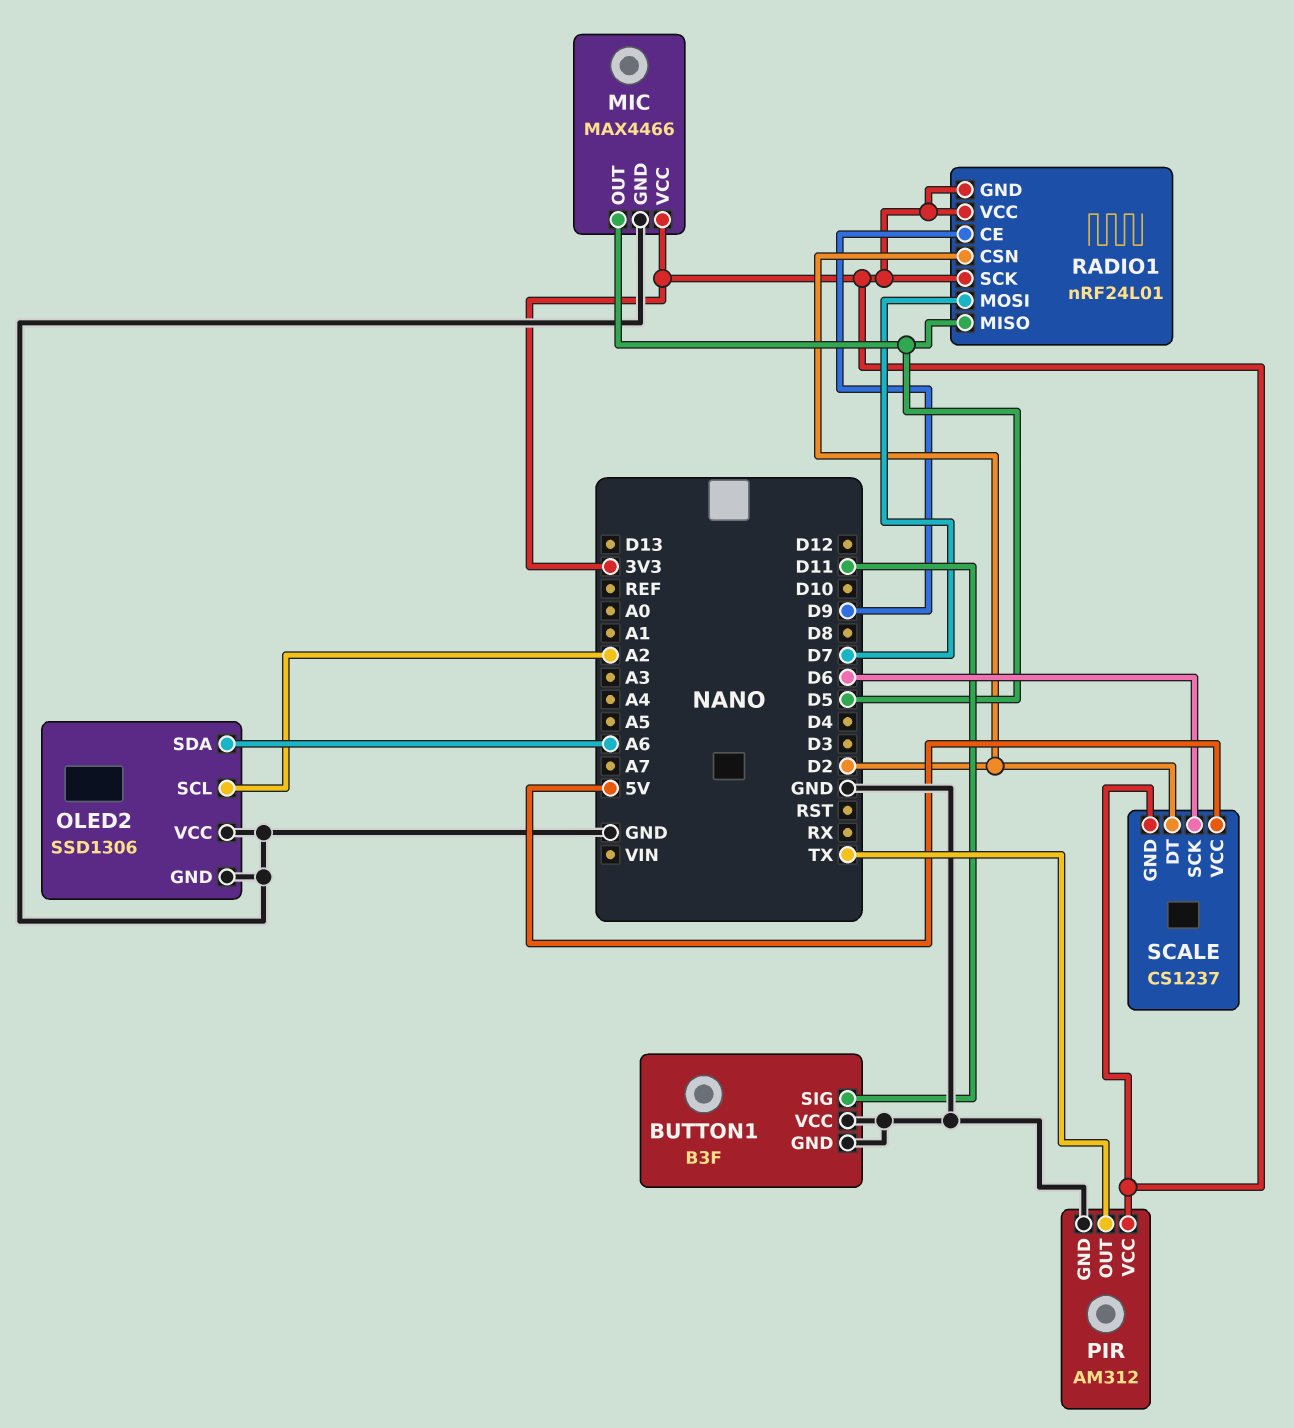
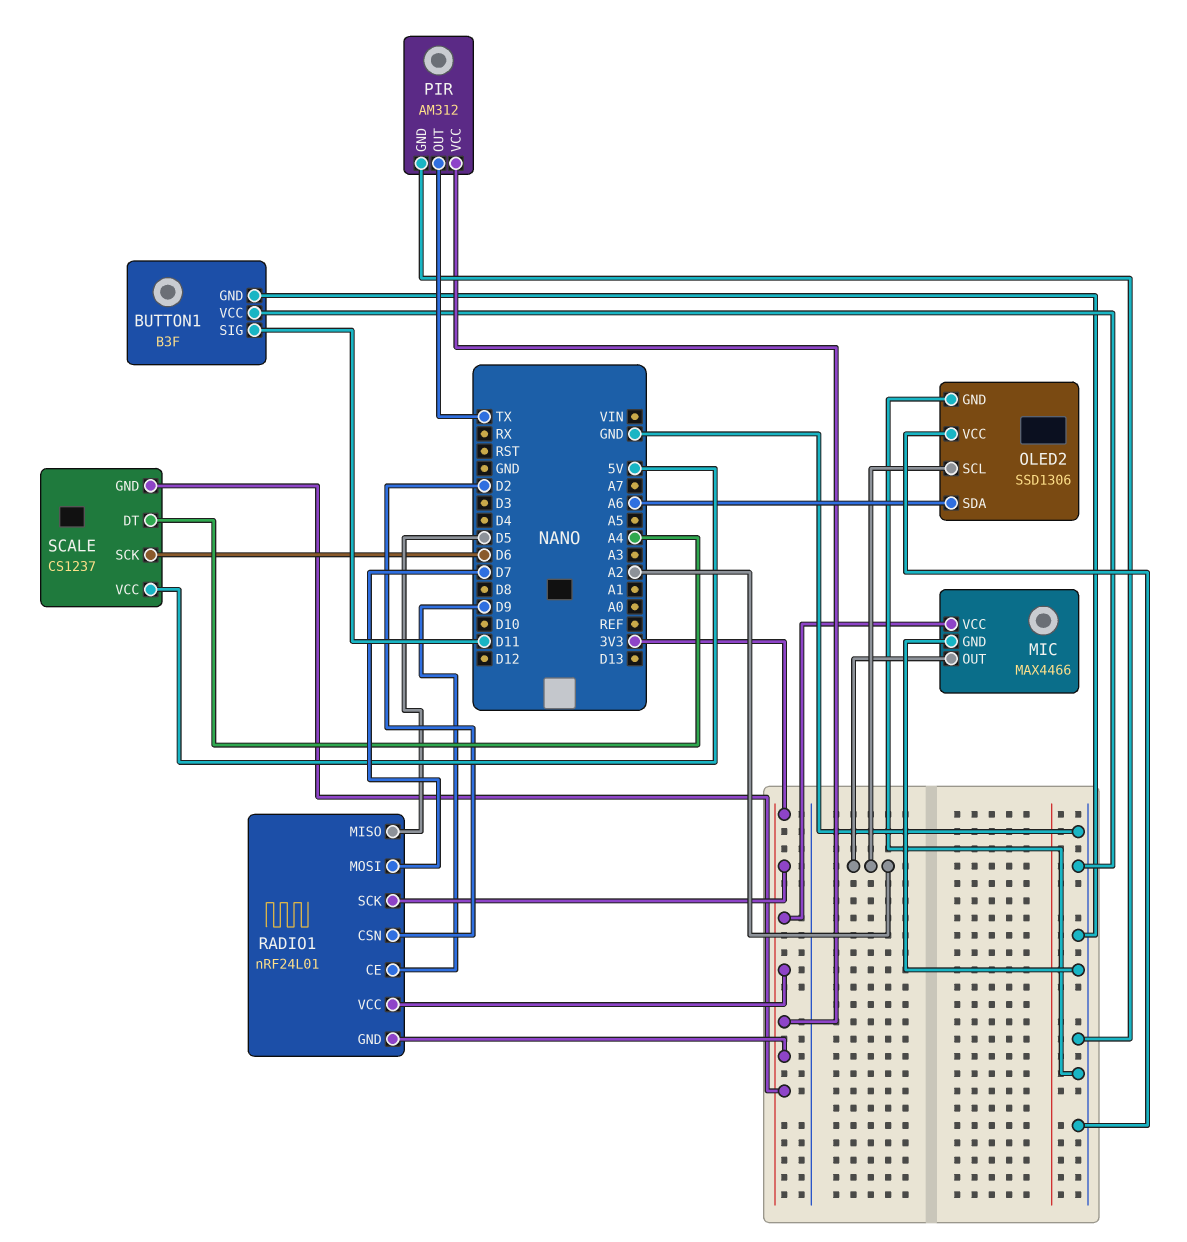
MIC pin OUT: D5 -> A2
SCALE pin DT: D2 -> A4

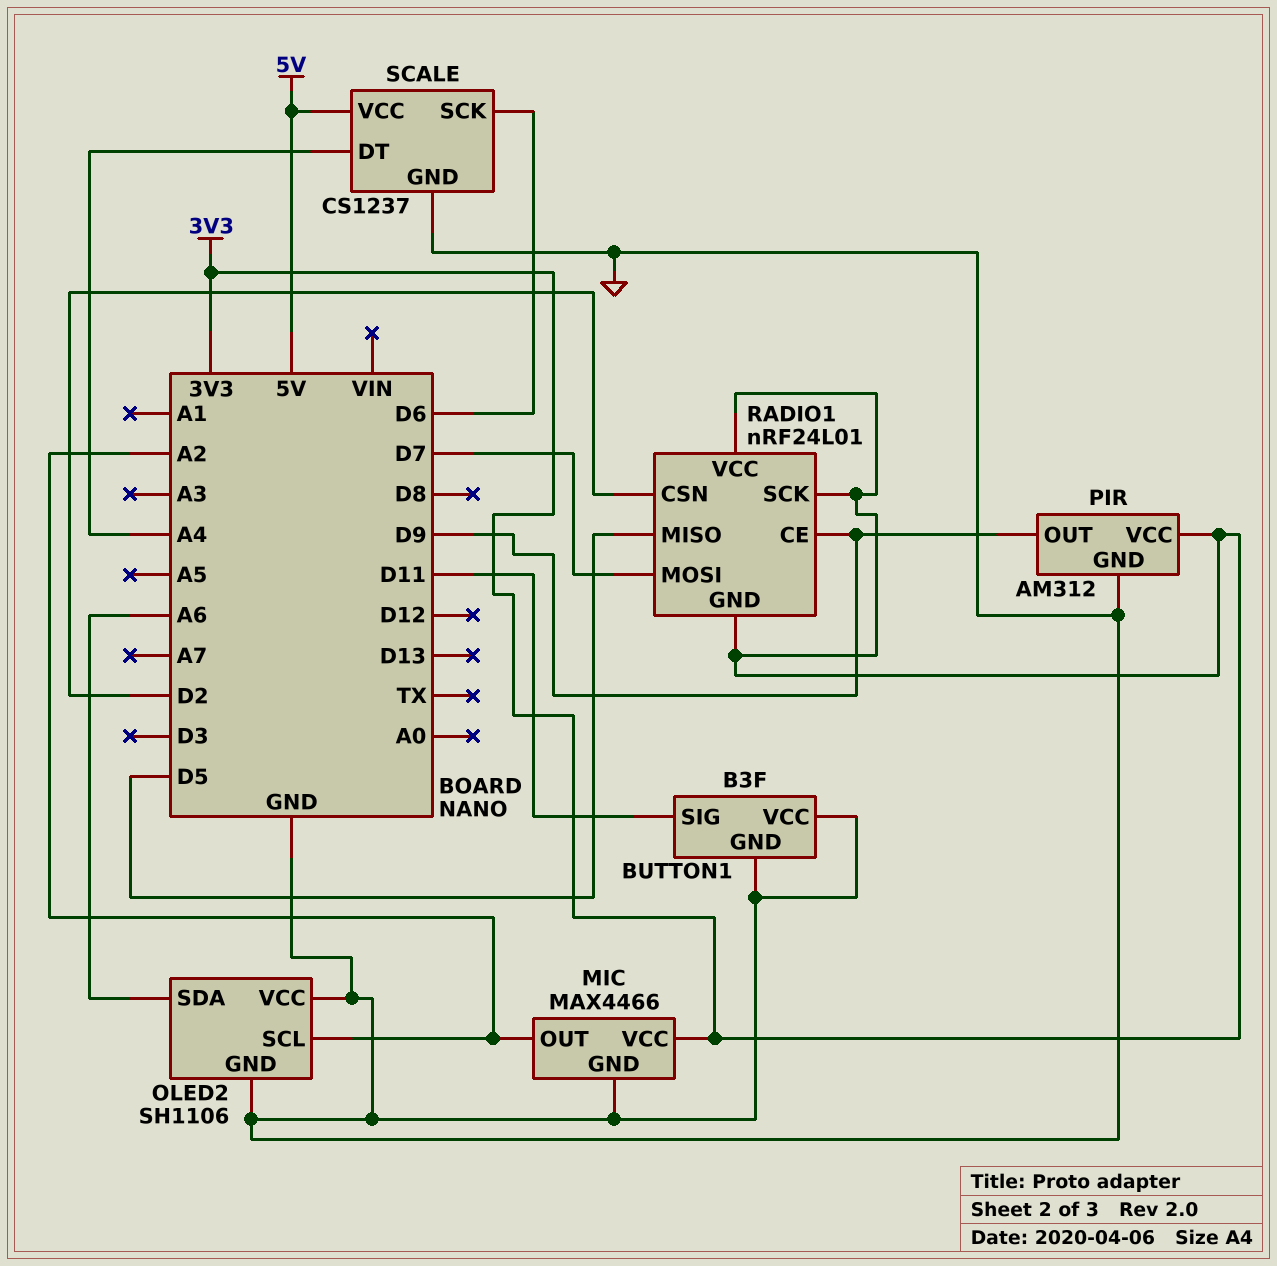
OLED2: SSD1306 -> SH1106
PIR pin OUT: TX -> D9
SCALE pin GND: 3V3 -> GND

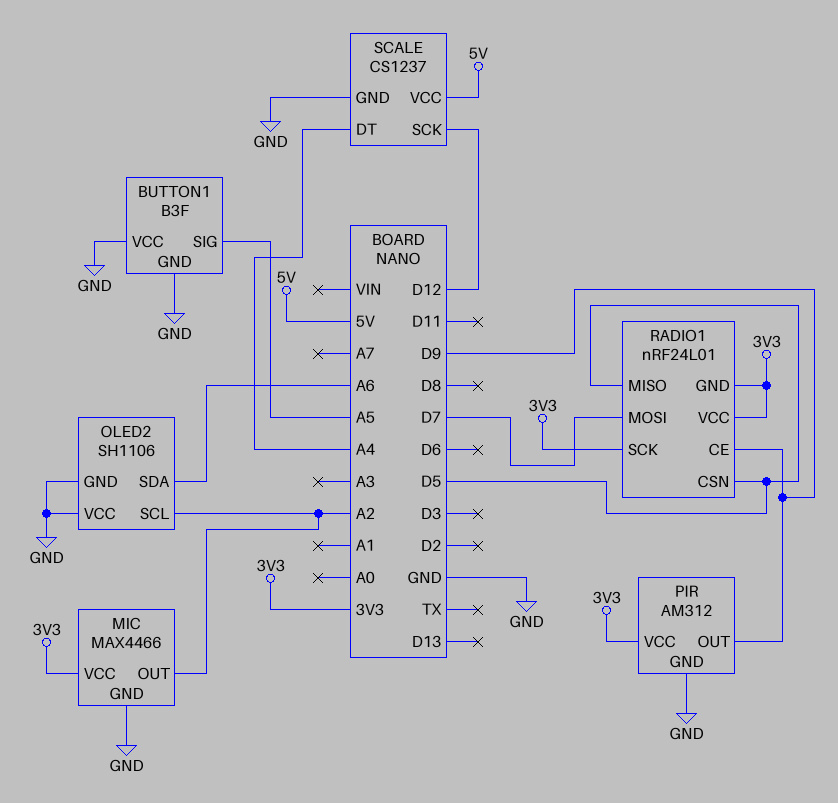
BUTTON1 pin SIG: D11 -> A5
RADIO1 pin CSN: D2 -> D5
SCALE pin SCK: D6 -> D12

